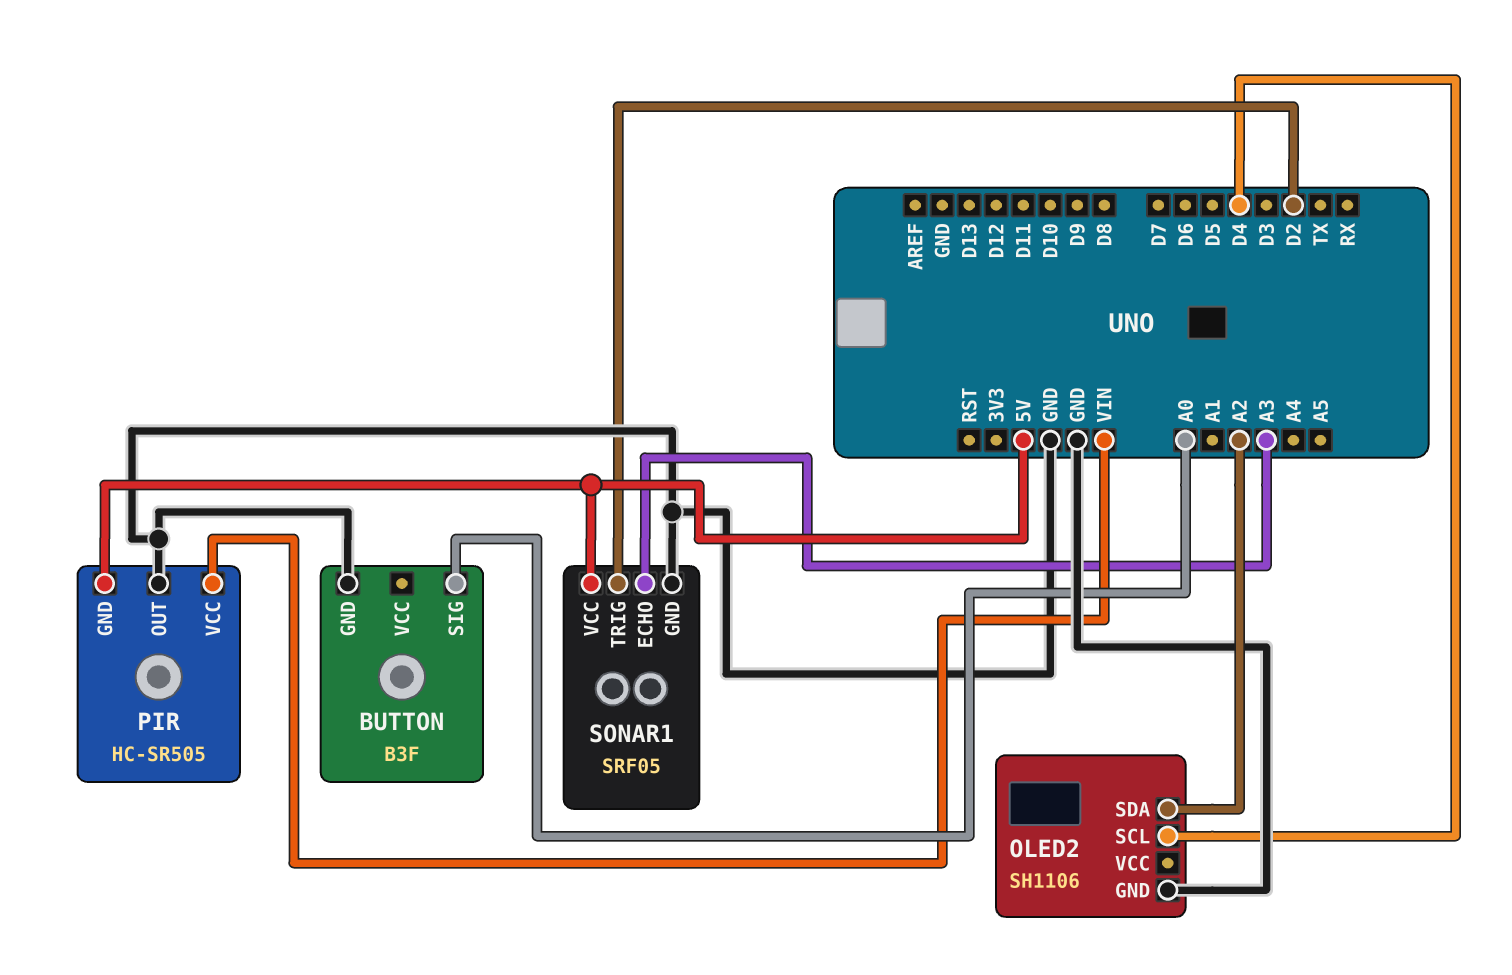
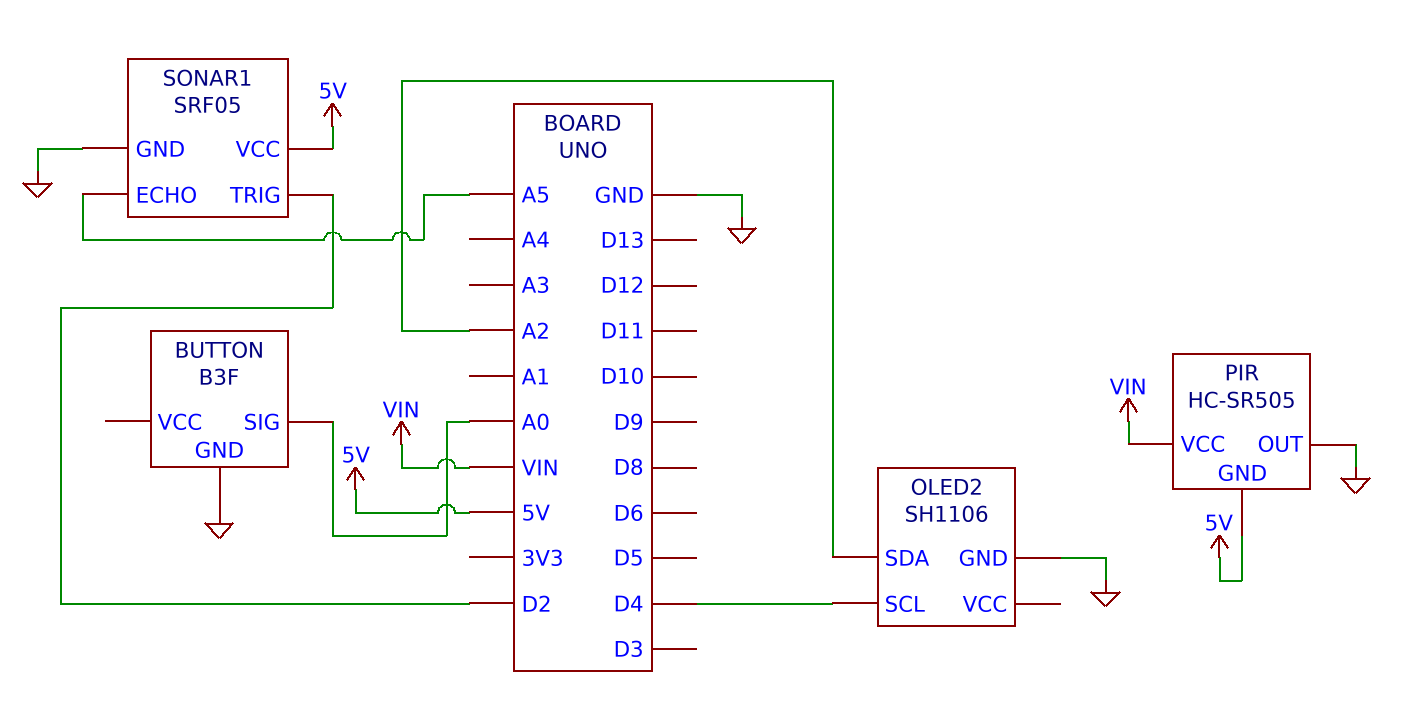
SONAR1 pin ECHO: A3 -> A5

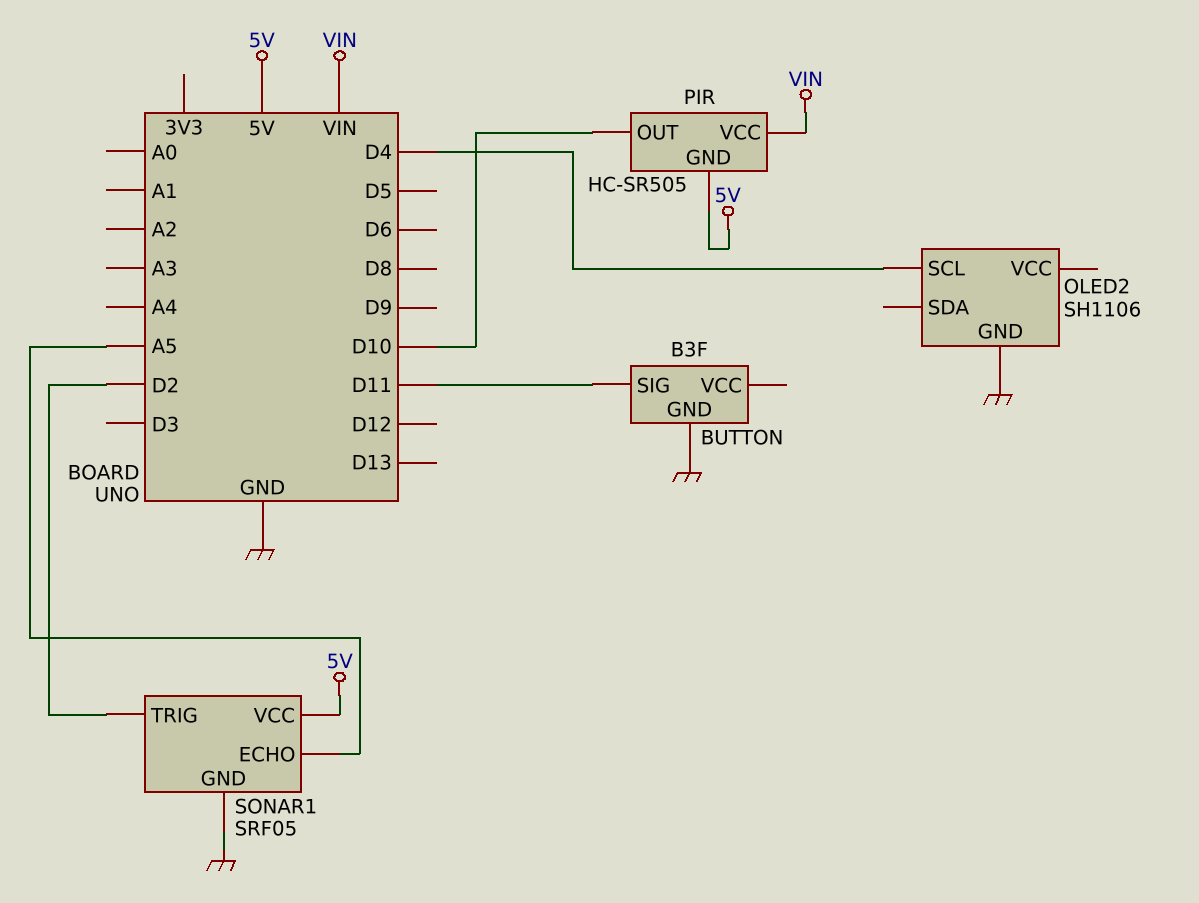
BUTTON pin SIG: A0 -> D11
OLED2 pin SDA: A2 -> none
PIR pin OUT: GND -> D10

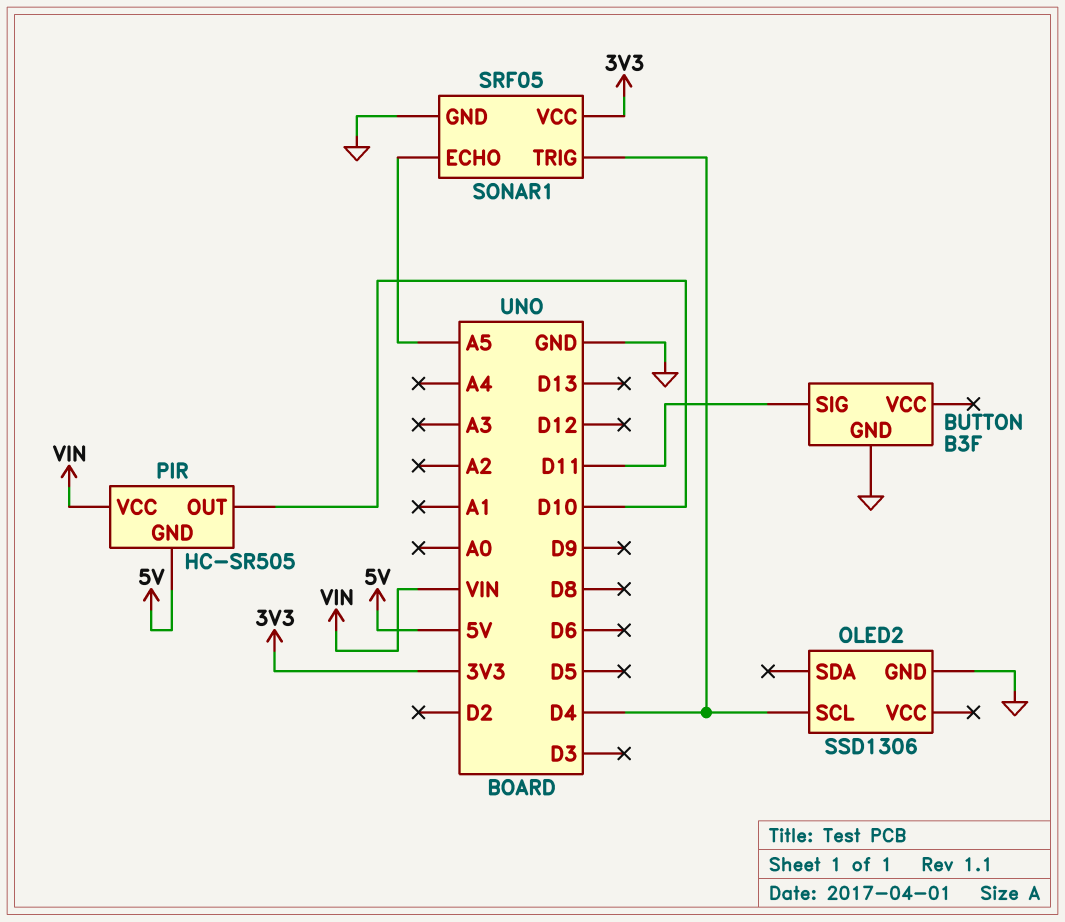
OLED2: SH1106 -> SSD1306
SONAR1 pin TRIG: D2 -> D4
SONAR1 pin VCC: 5V -> 3V3

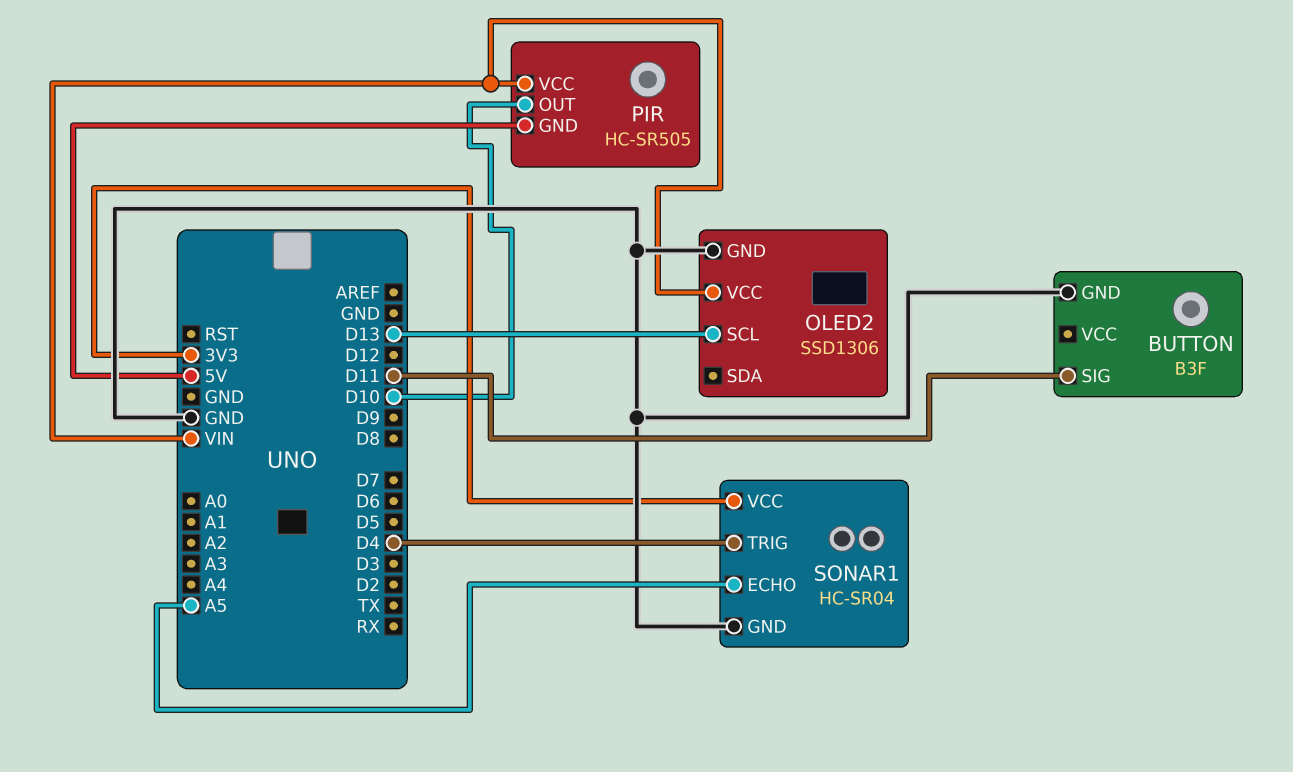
OLED2 pin SCL: D4 -> D13
OLED2 pin VCC: none -> VIN
SONAR1: SRF05 -> HC-SR04

